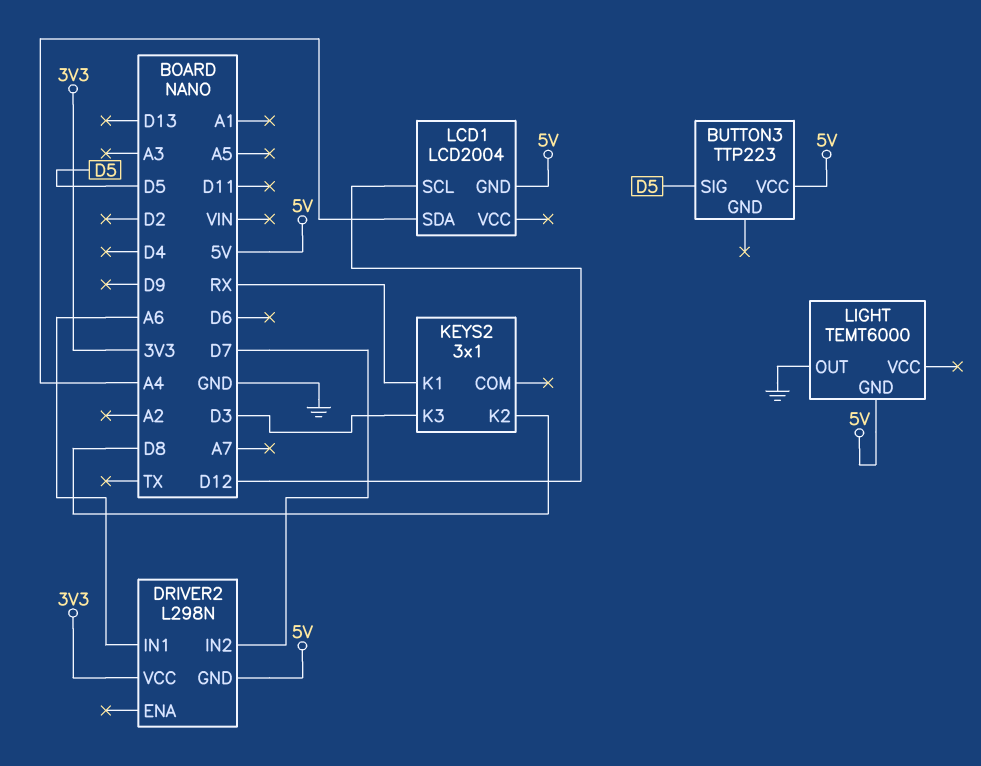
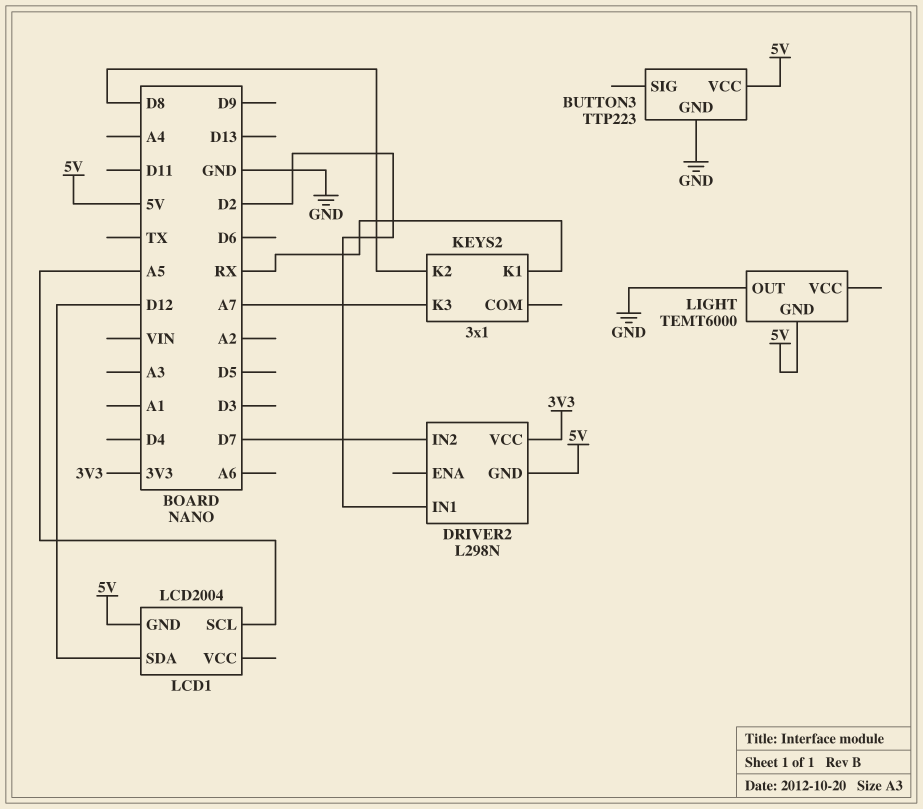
BUTTON3 pin GND: none -> GND
BUTTON3 pin SIG: D5 -> none
DRIVER2 pin IN1: A6 -> D2
KEYS2 pin K3: D3 -> A7
LCD1 pin SCL: D12 -> A5
LCD1 pin SDA: A4 -> D12

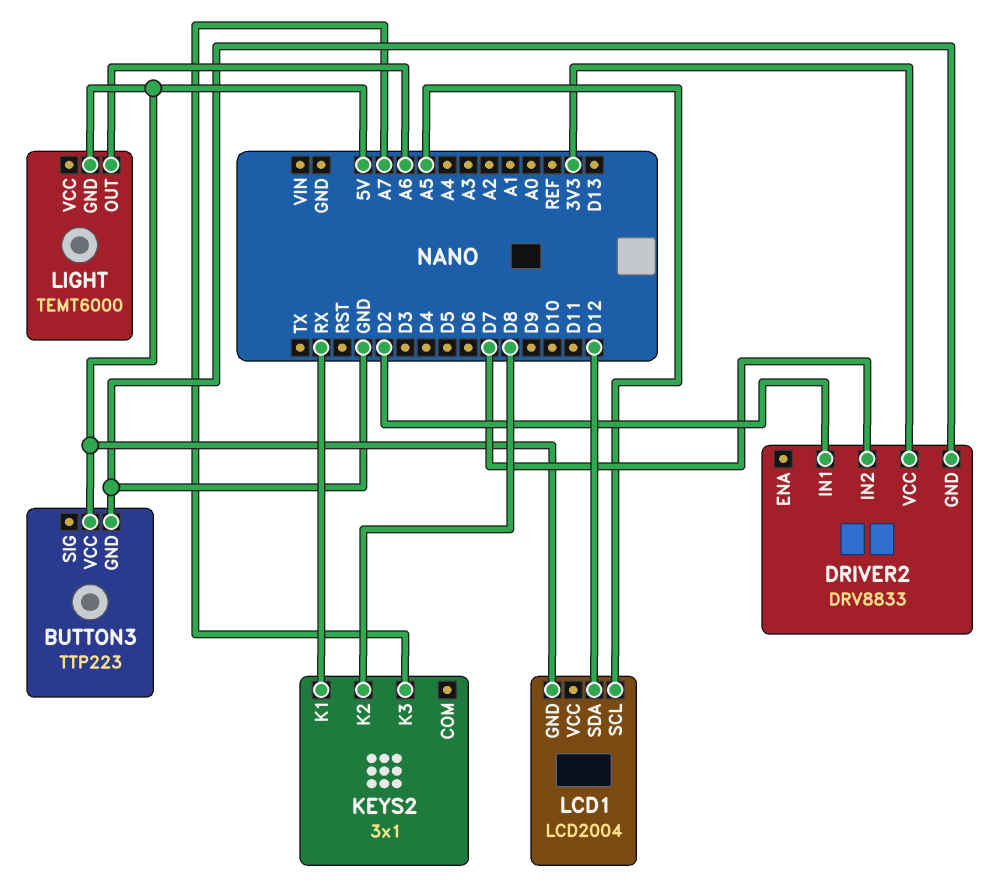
DRIVER2: L298N -> DRV8833
DRIVER2 pin GND: 5V -> GND
LIGHT pin OUT: GND -> A6

